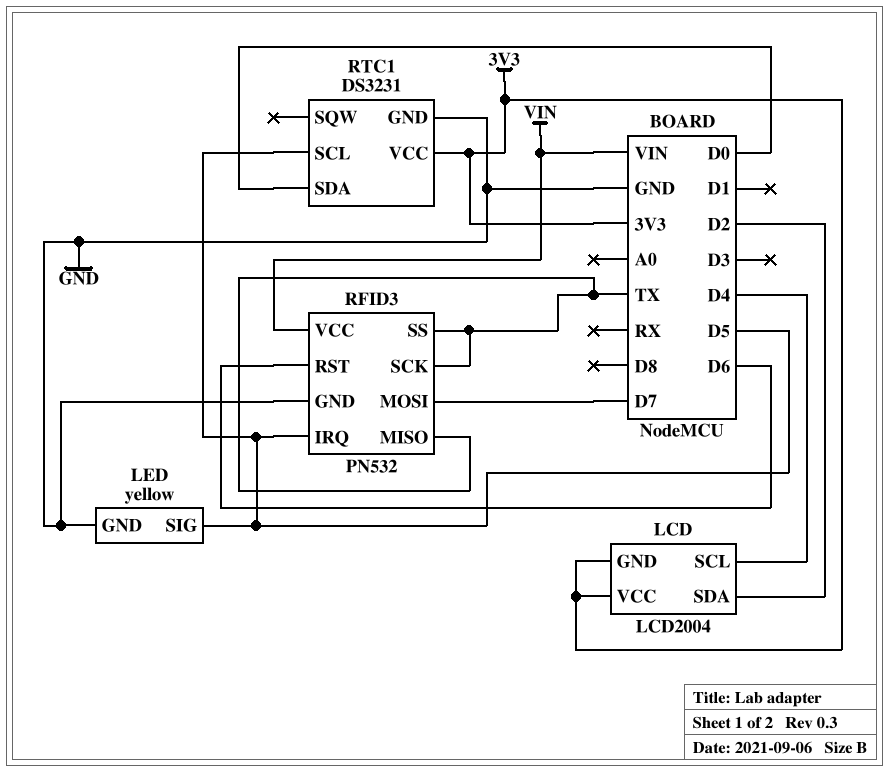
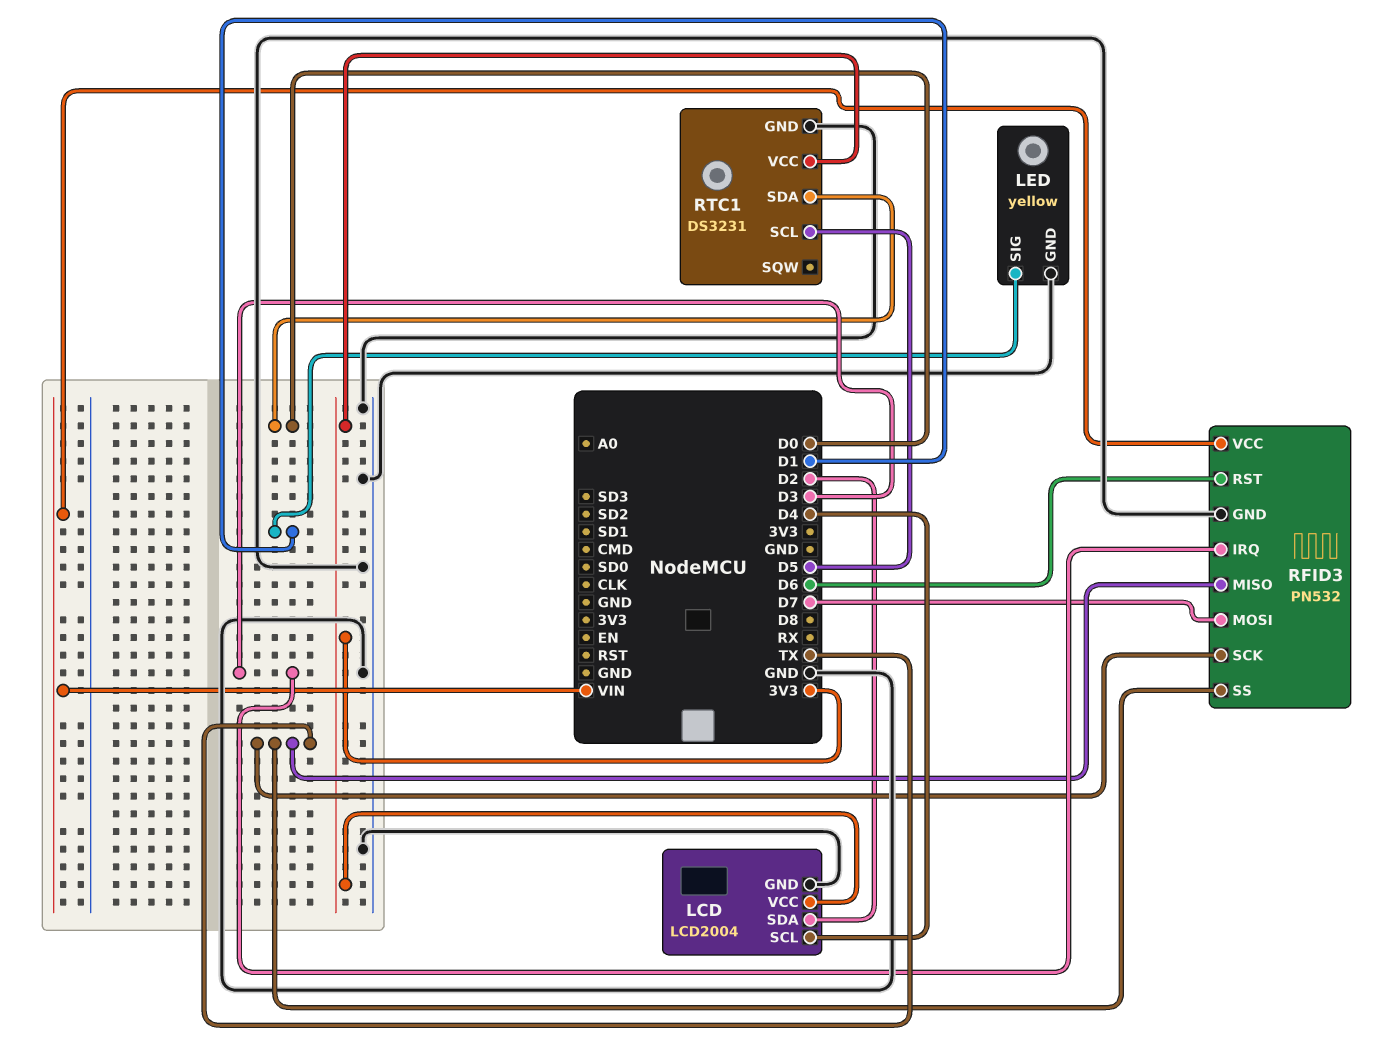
LCD pin GND: 3V3 -> GND
LED pin SIG: D5 -> D1
RFID3 pin IRQ: D5 -> D3

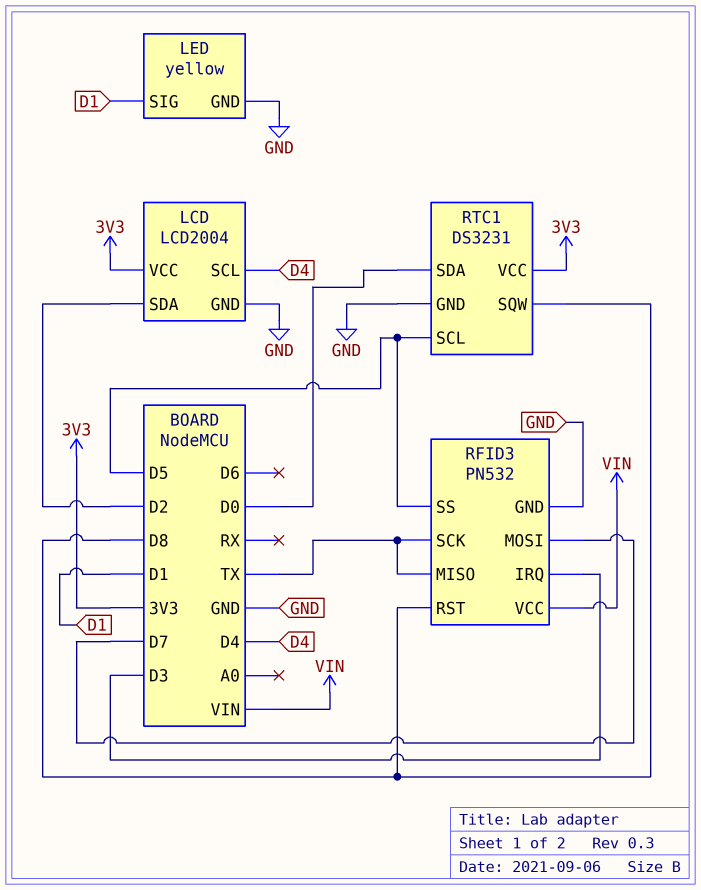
RFID3 pin RST: D6 -> D8
RFID3 pin SS: TX -> D5
RTC1 pin SQW: none -> D8

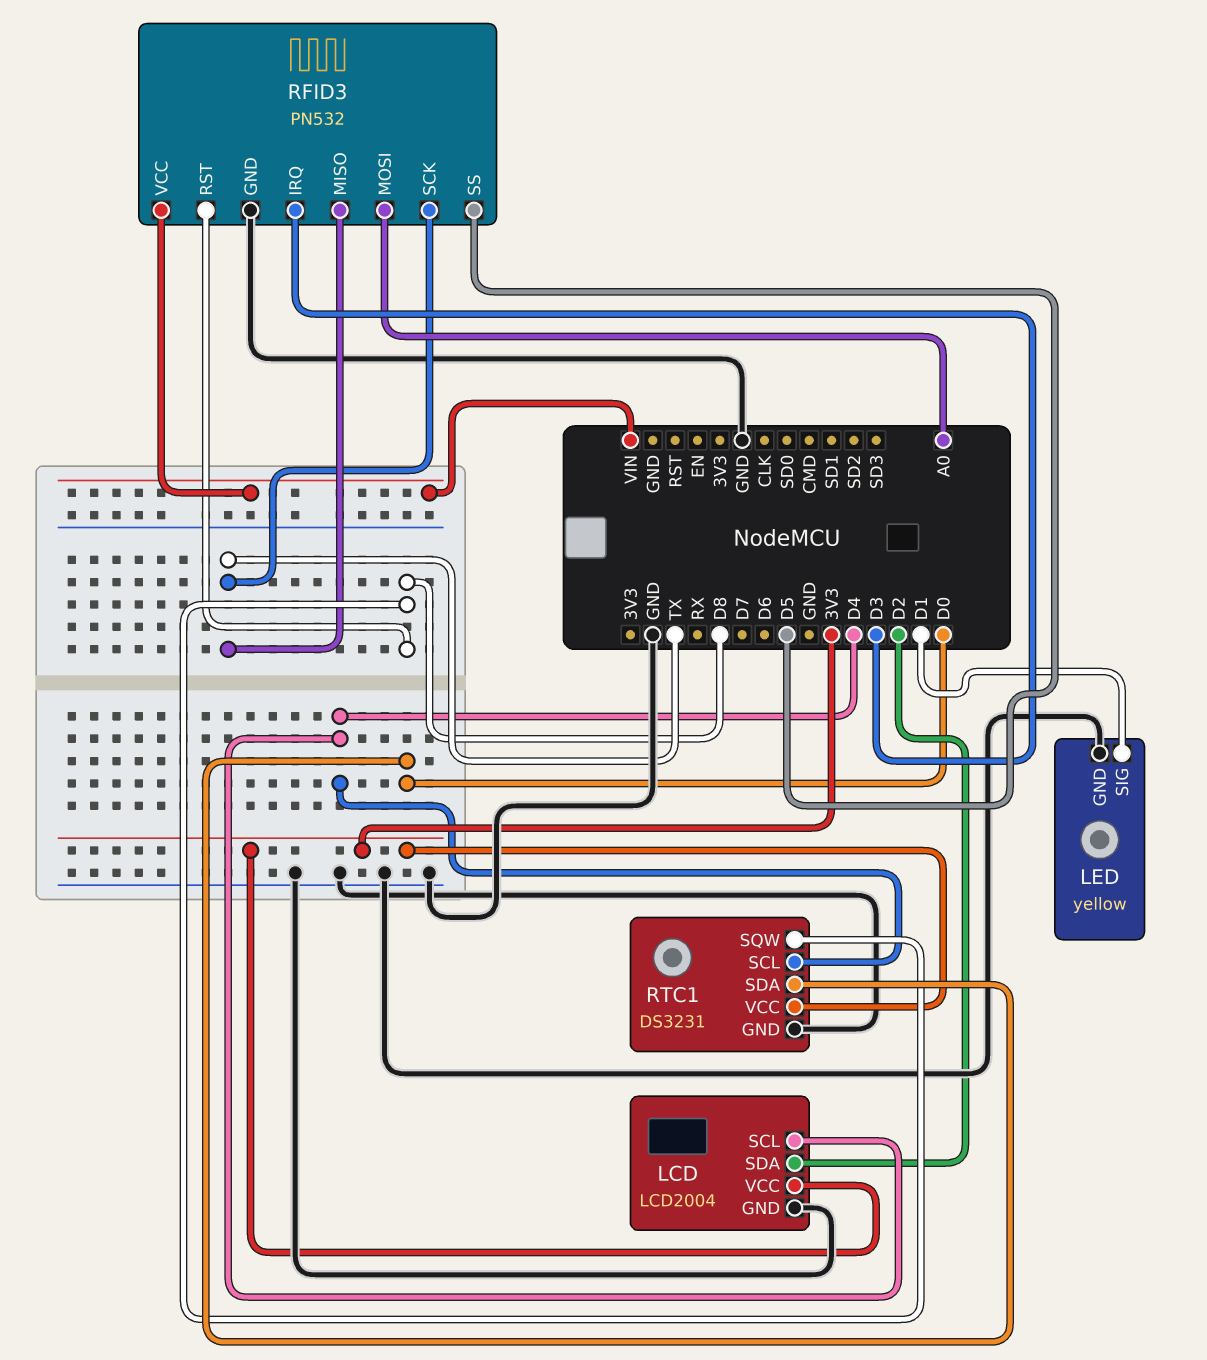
RFID3 pin MOSI: D7 -> A0
RTC1 pin SCL: D5 -> D4

